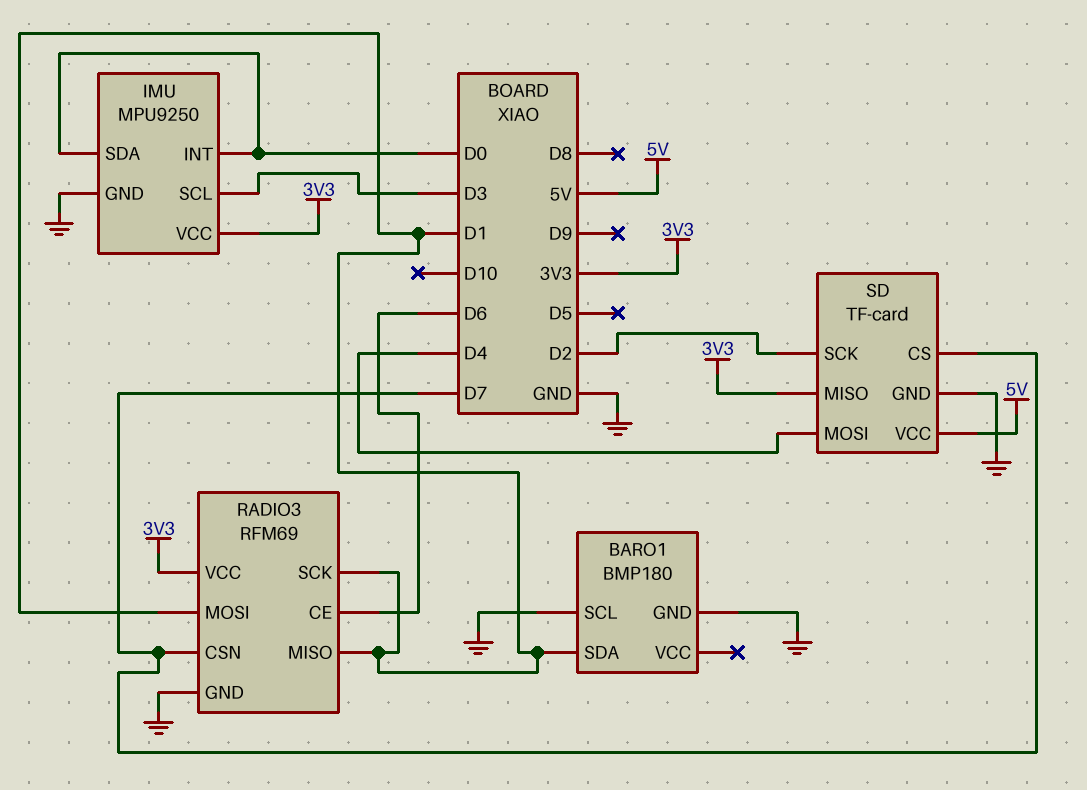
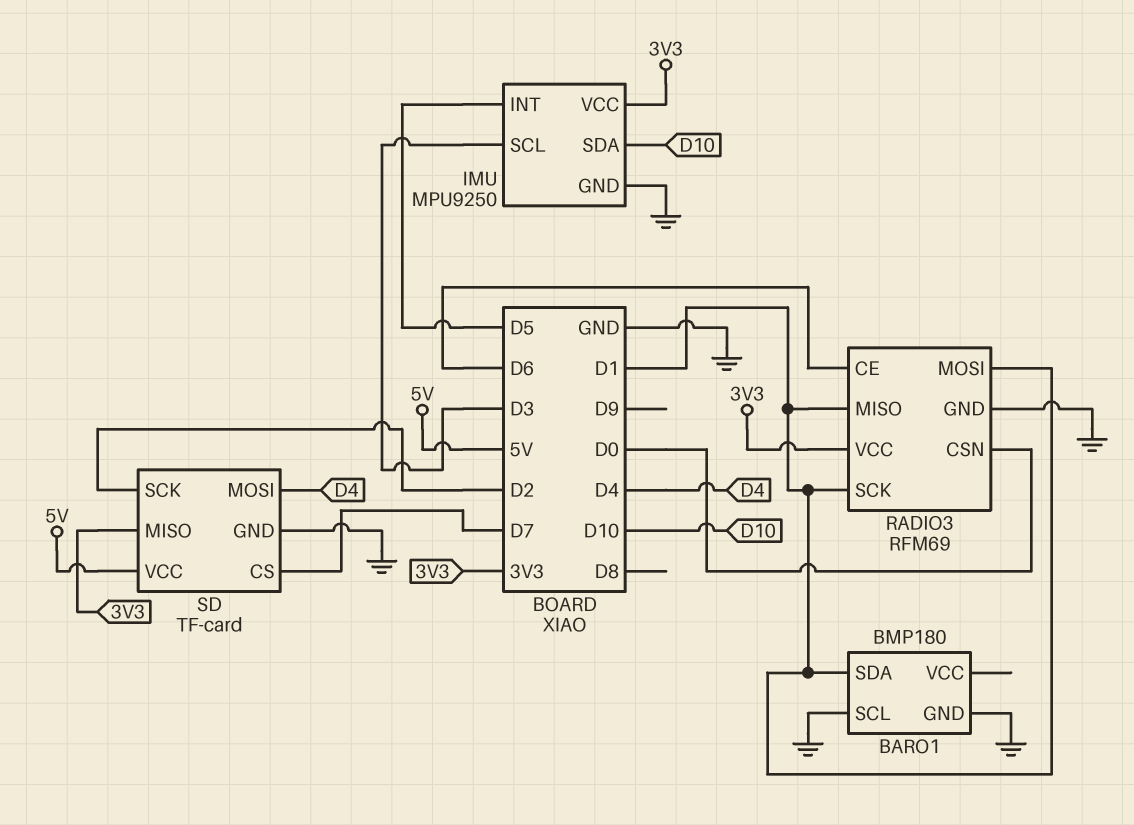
IMU pin INT: D0 -> D5
IMU pin SDA: D0 -> D10
RADIO3 pin CSN: D7 -> D0

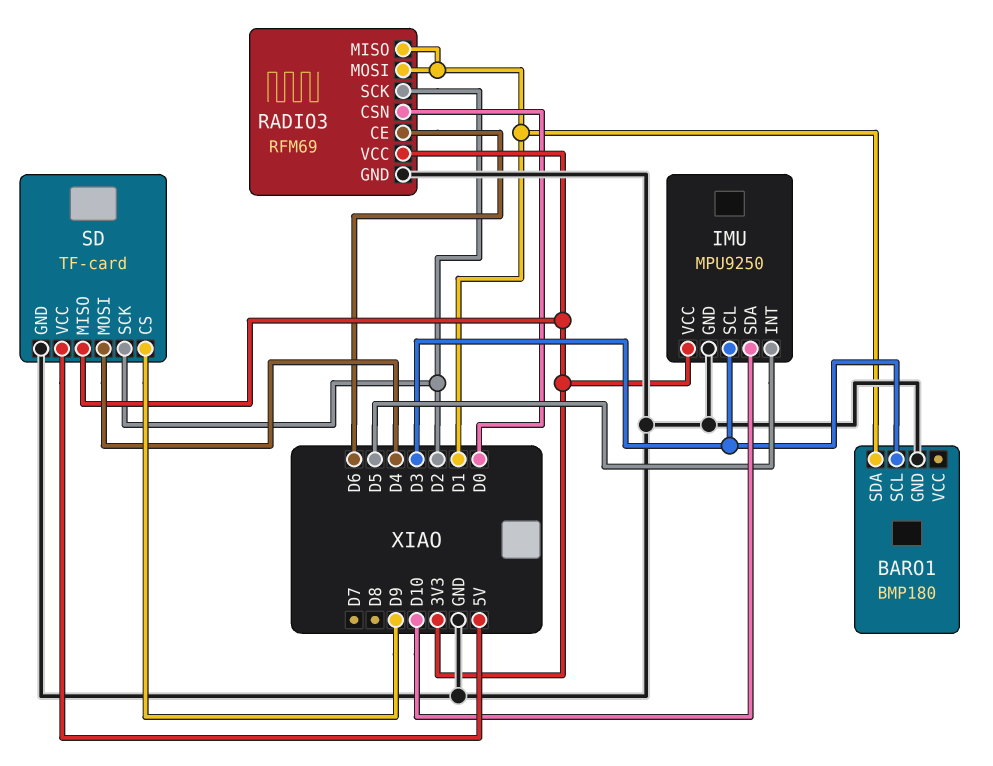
BARO1 pin SCL: GND -> D3
RADIO3 pin SCK: D1 -> D2
SD pin CS: D7 -> D9

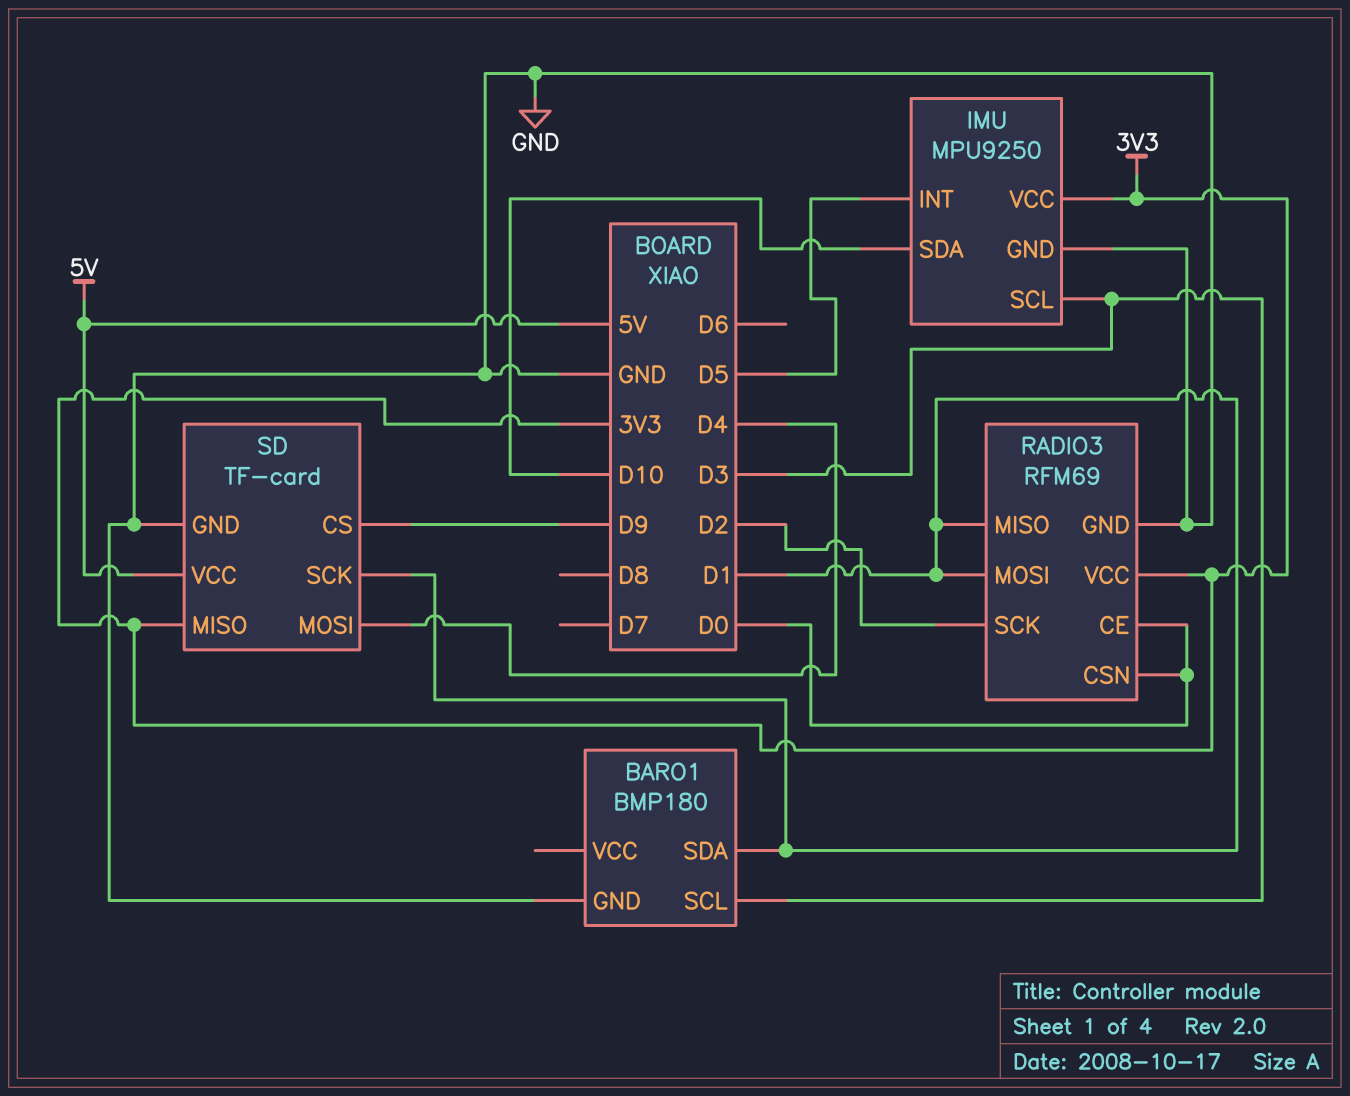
RADIO3 pin CE: D6 -> D0
SD pin SCK: D2 -> D1

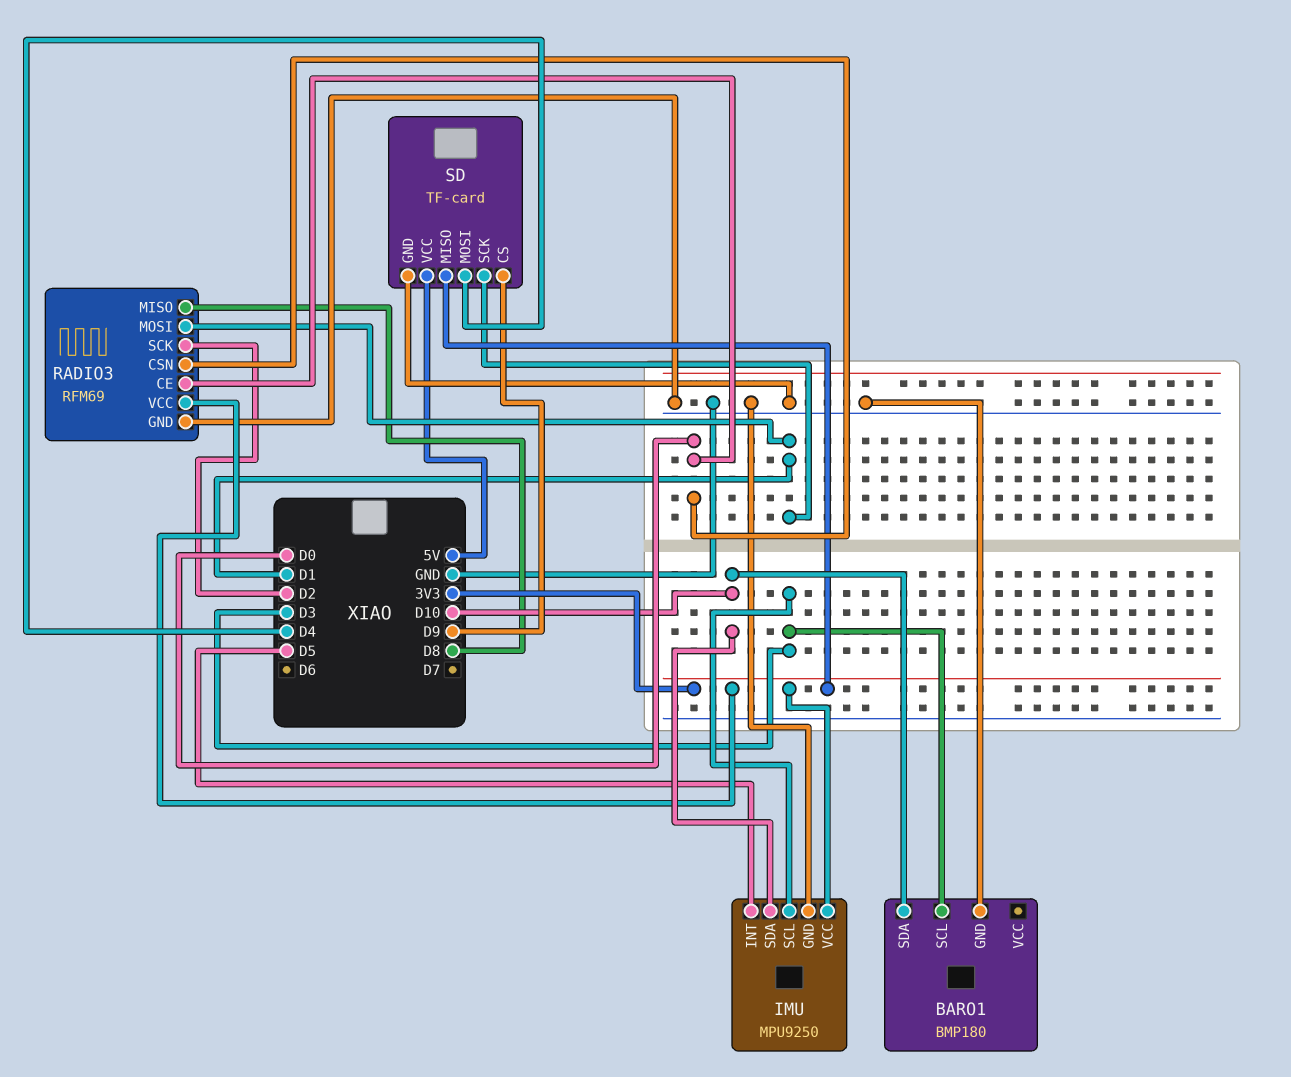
BARO1 pin SDA: D1 -> D10
RADIO3 pin MISO: D1 -> D8

